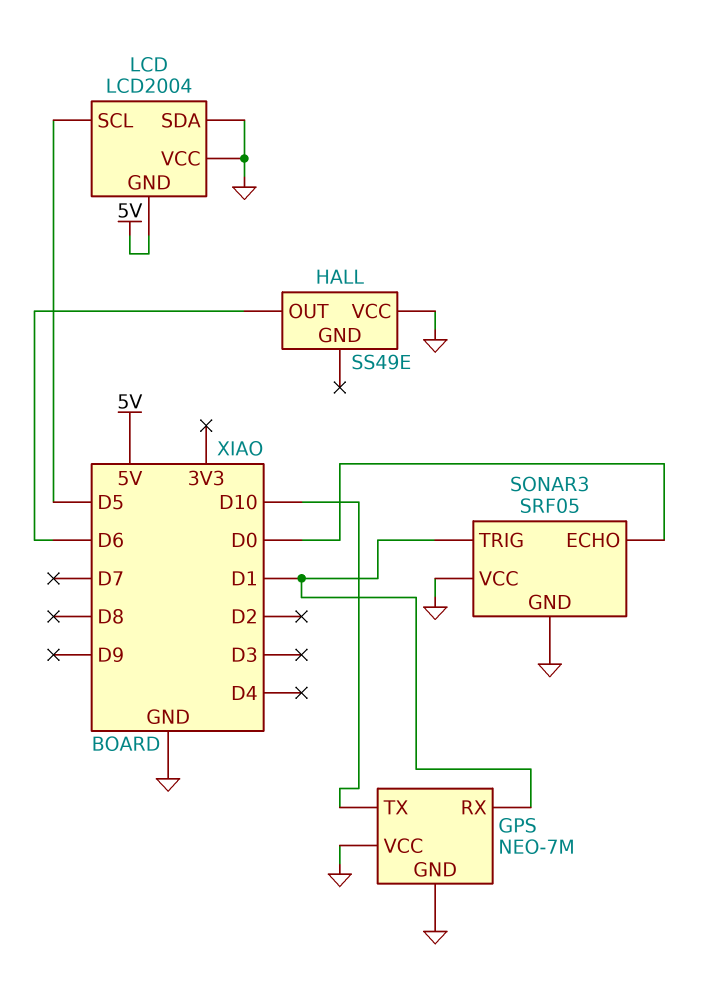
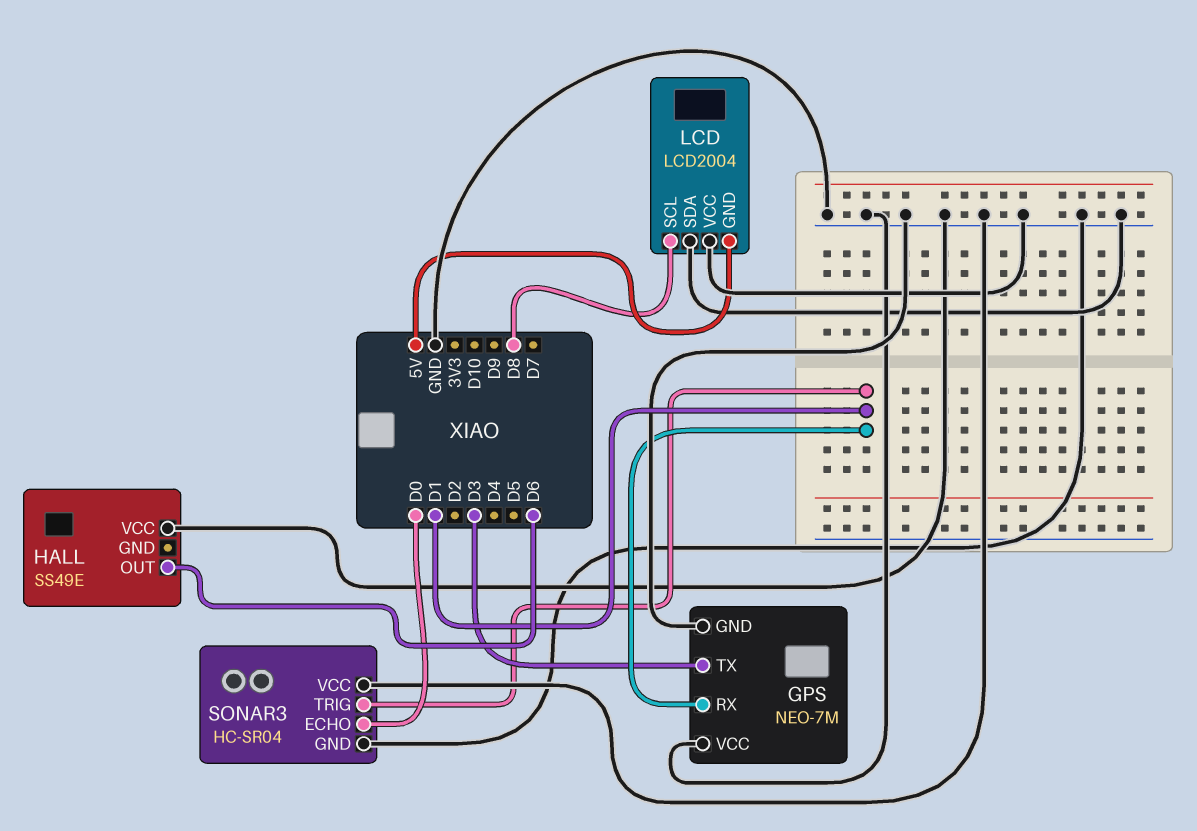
GPS pin TX: D10 -> D3
LCD pin SCL: D5 -> D8
SONAR3: SRF05 -> HC-SR04

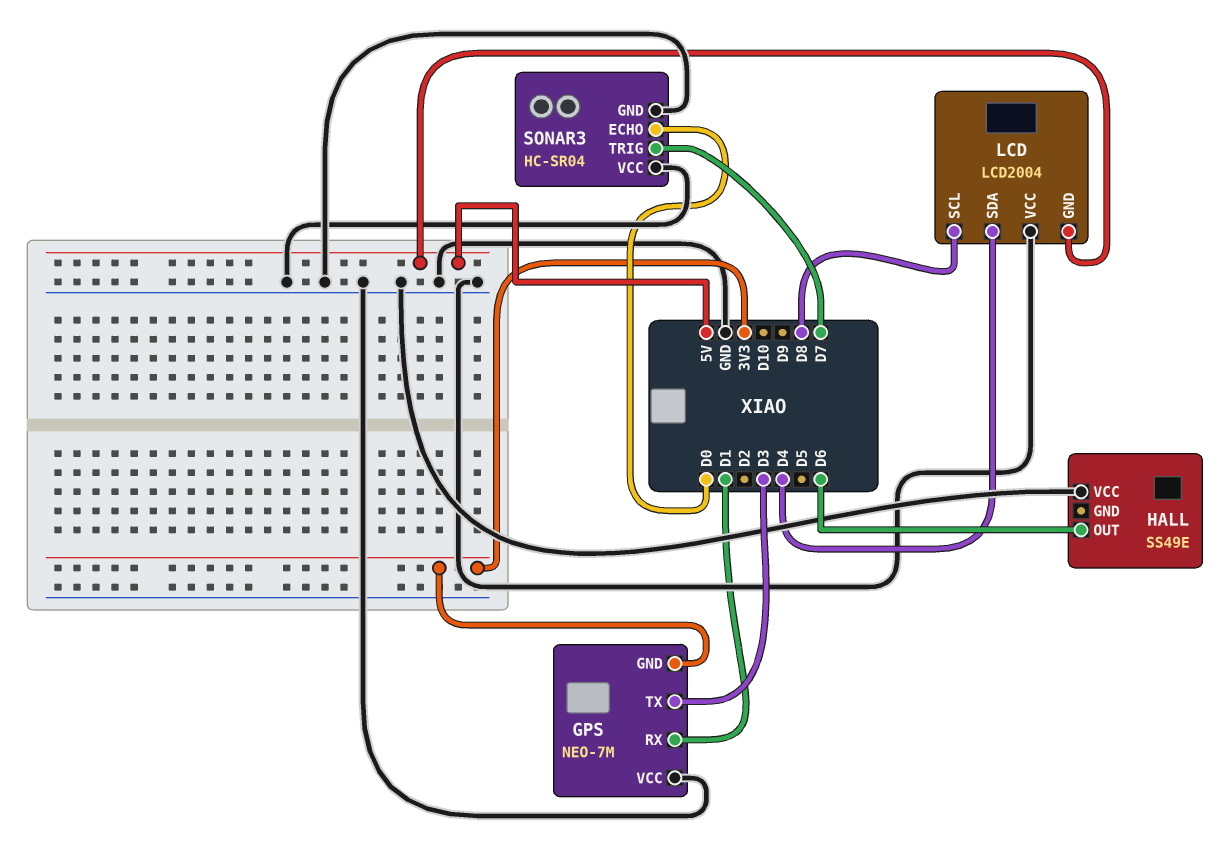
GPS pin GND: GND -> 3V3
LCD pin SDA: GND -> D4
SONAR3 pin TRIG: D1 -> D7

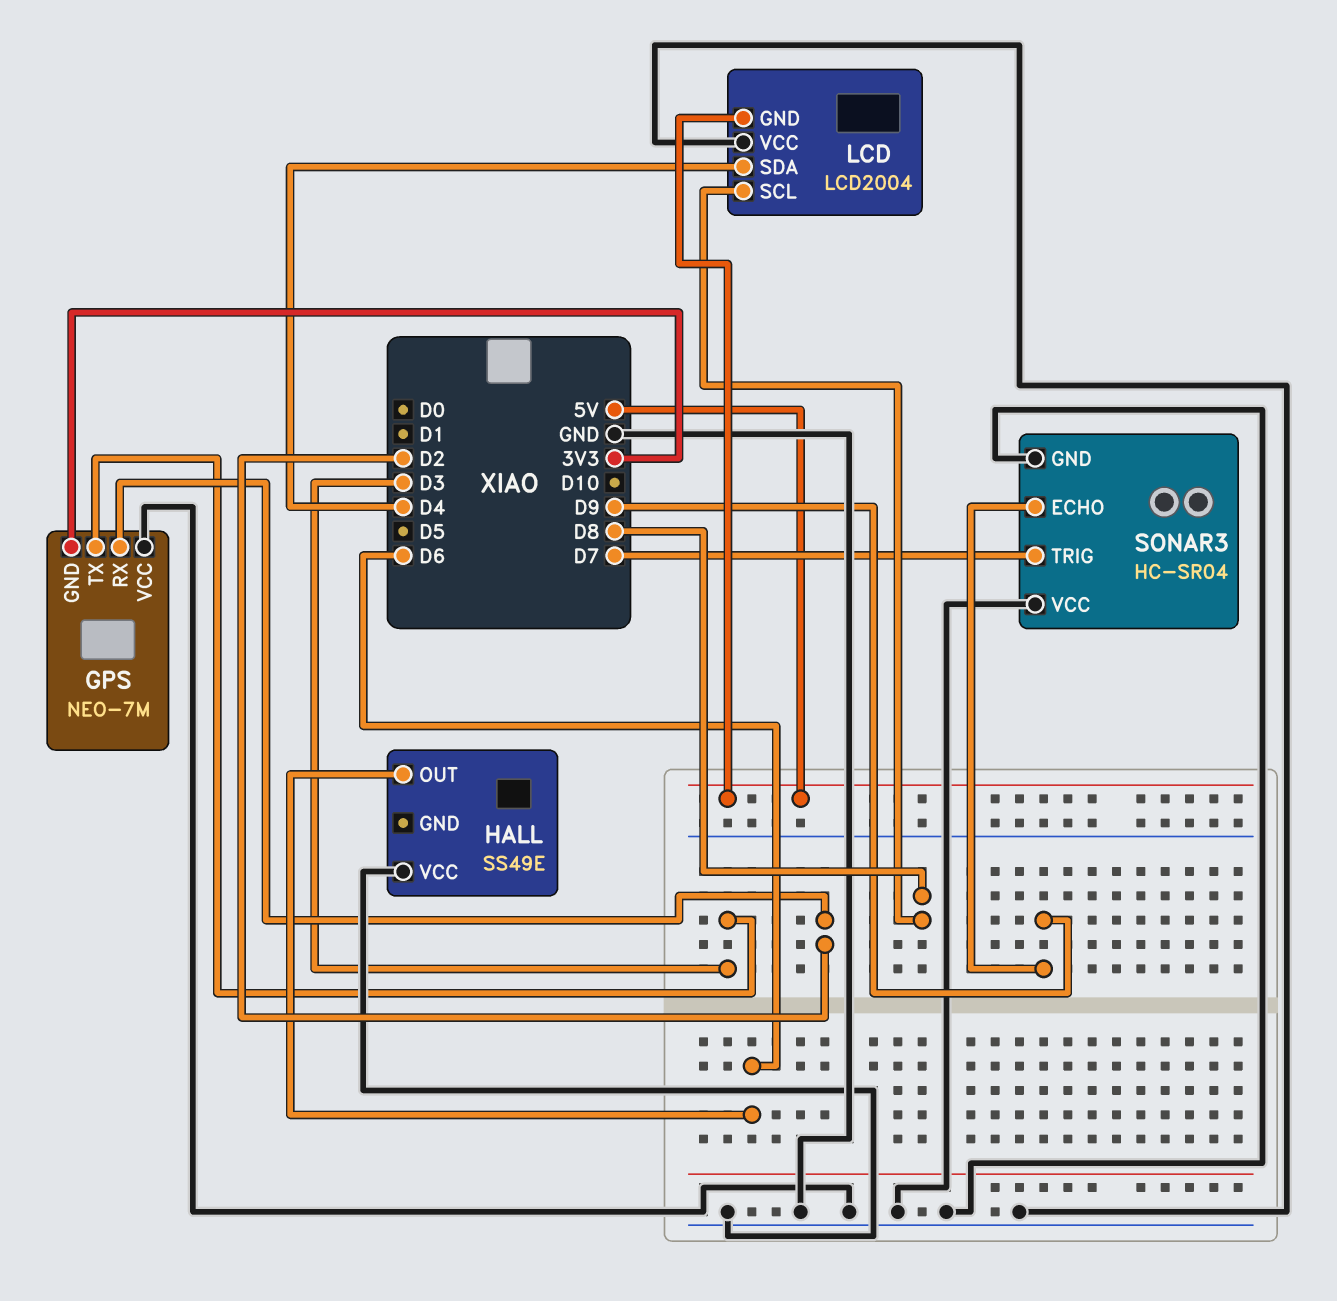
GPS pin RX: D1 -> D2
SONAR3 pin ECHO: D0 -> D9

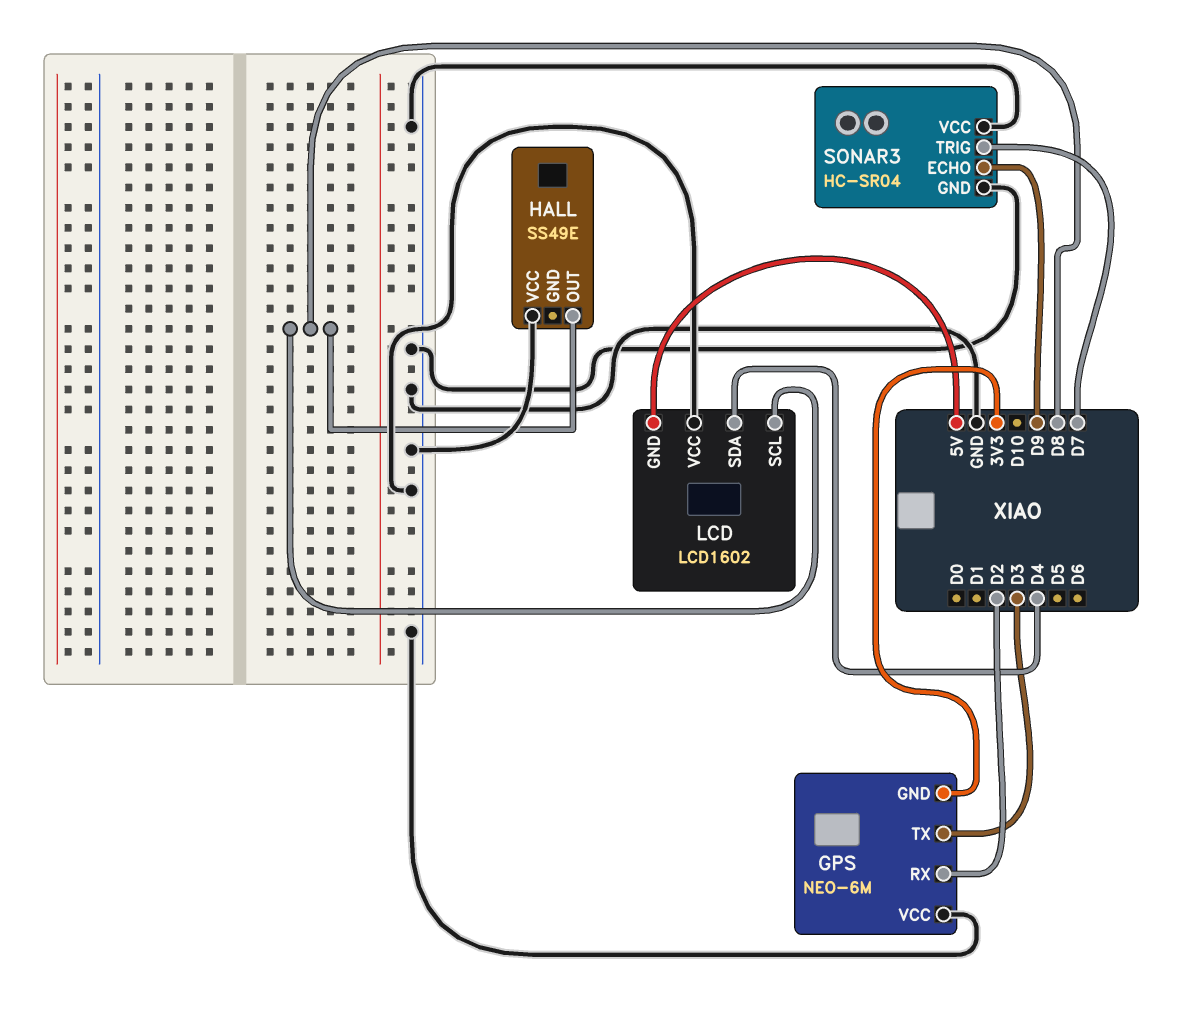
GPS: NEO-7M -> NEO-6M
HALL pin OUT: D6 -> D8
LCD: LCD2004 -> LCD1602

